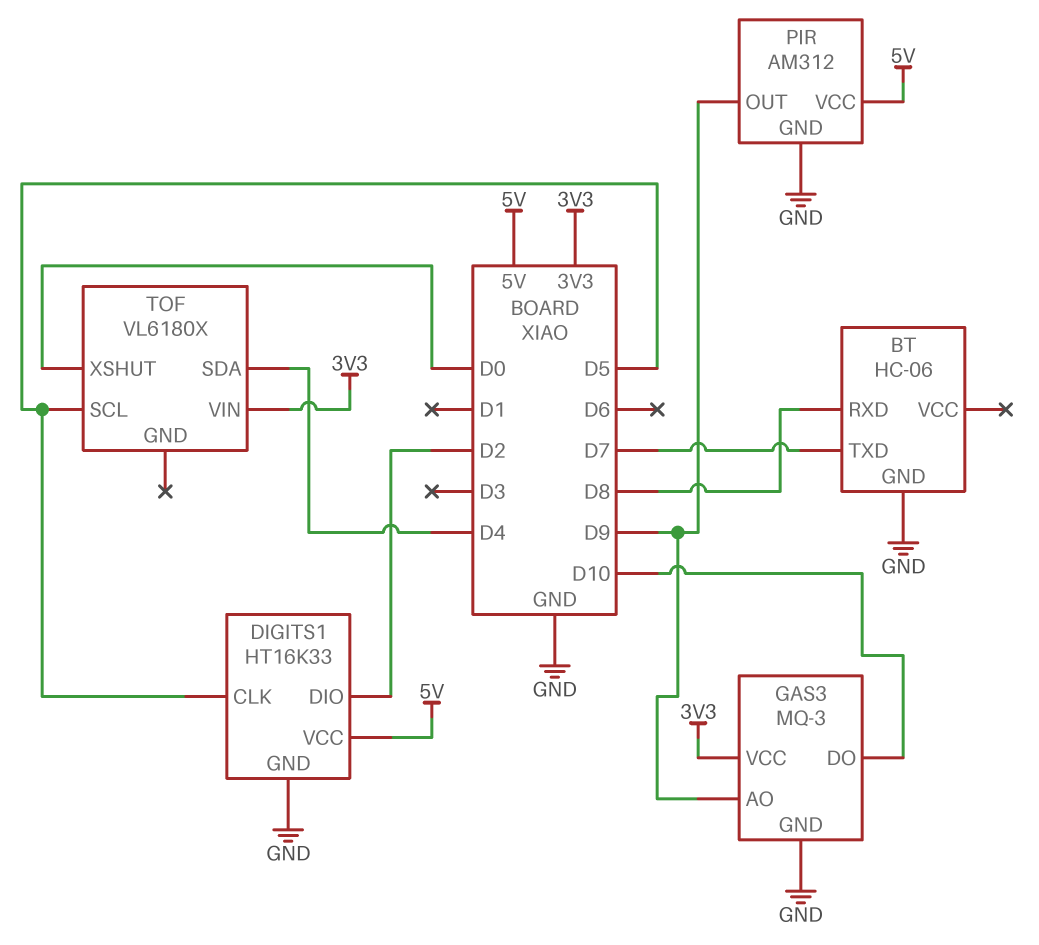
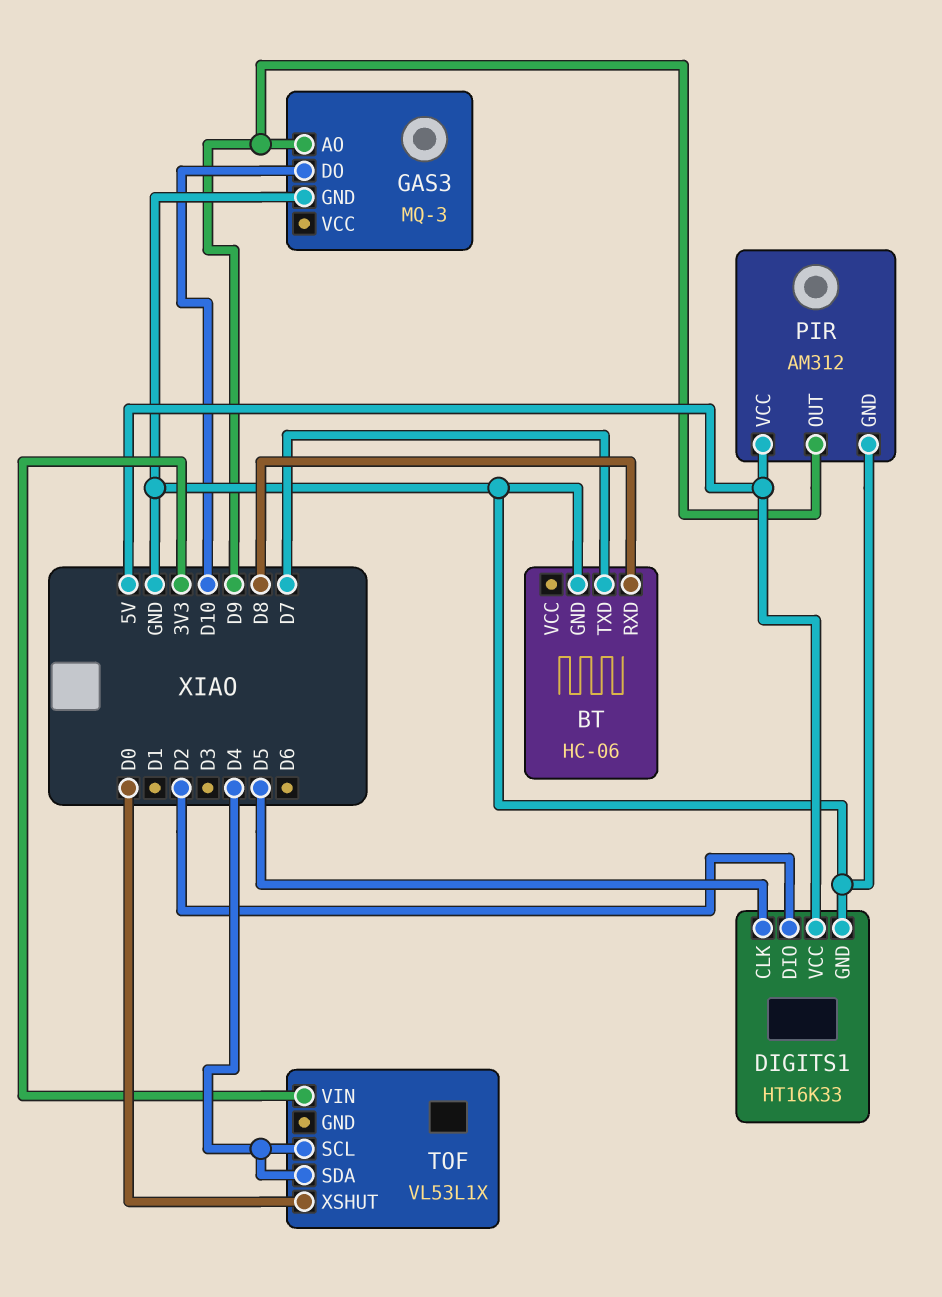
GAS3 pin VCC: 3V3 -> none
TOF: VL6180X -> VL53L1X
TOF pin SCL: D5 -> D4

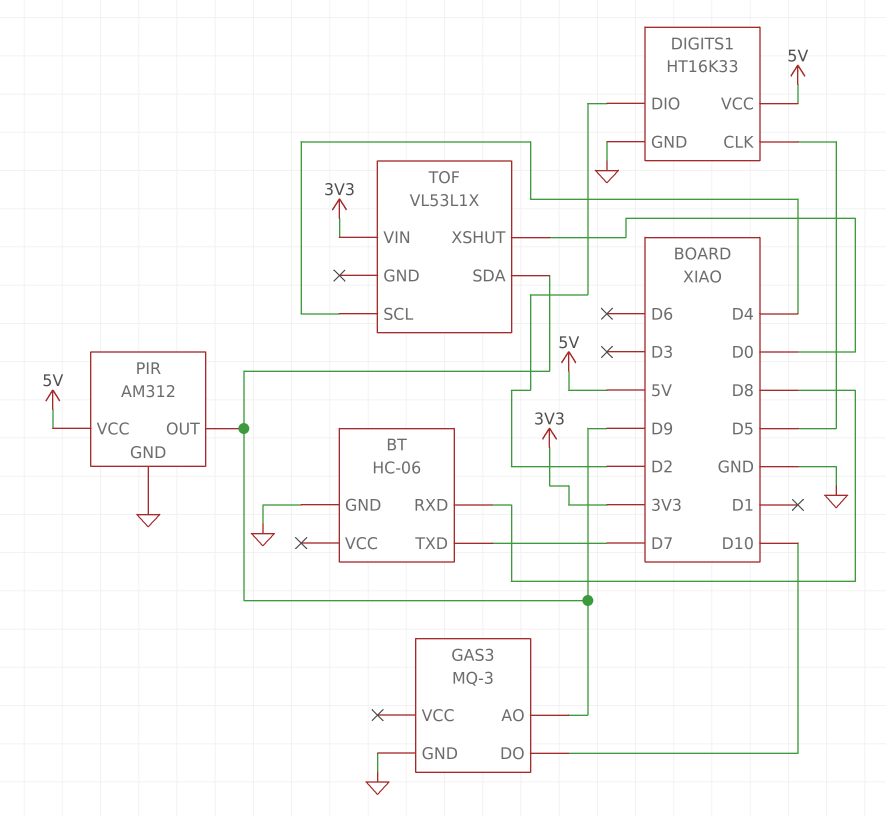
TOF pin SDA: D4 -> D9

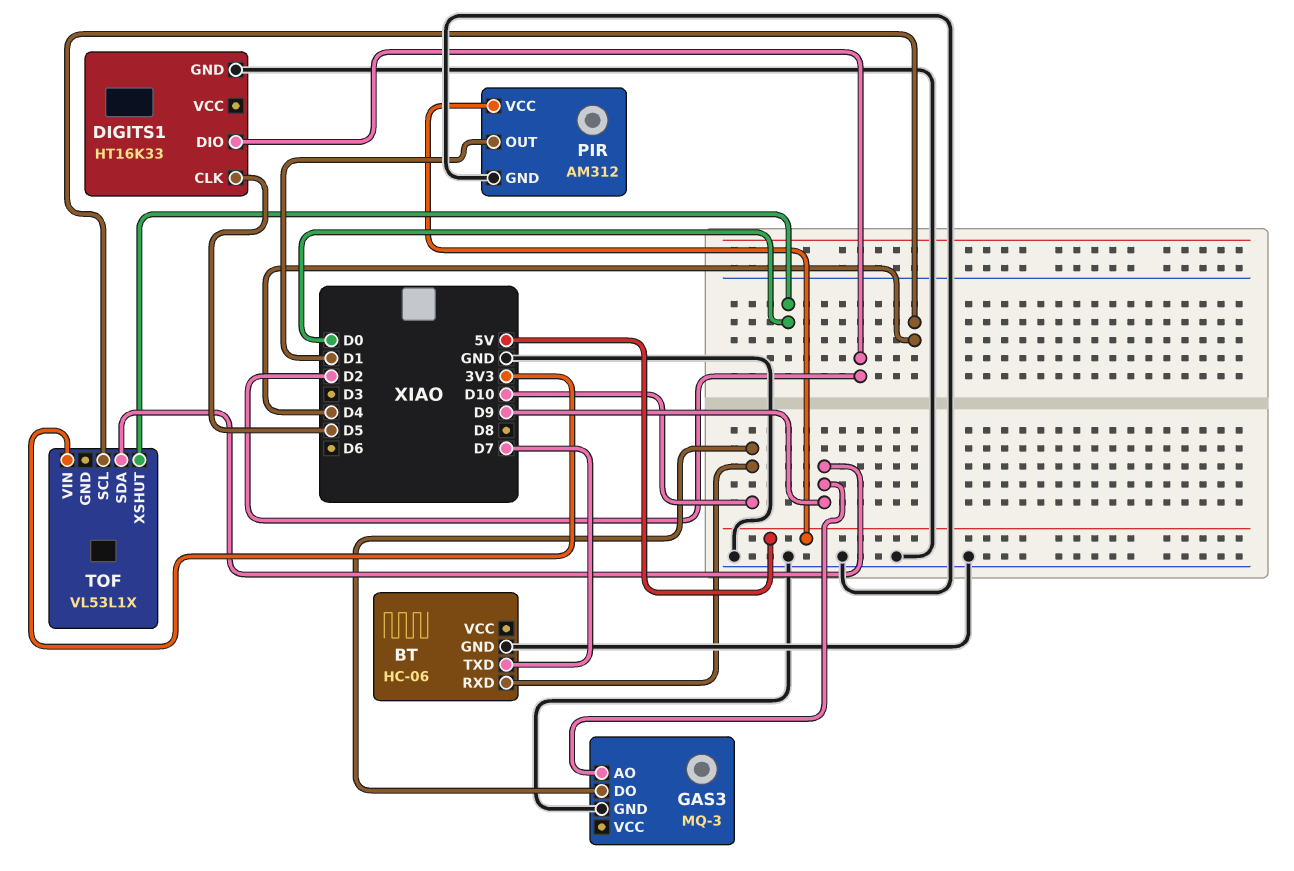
BT pin RXD: D8 -> D10
DIGITS1 pin VCC: 5V -> none
PIR pin OUT: D9 -> D1

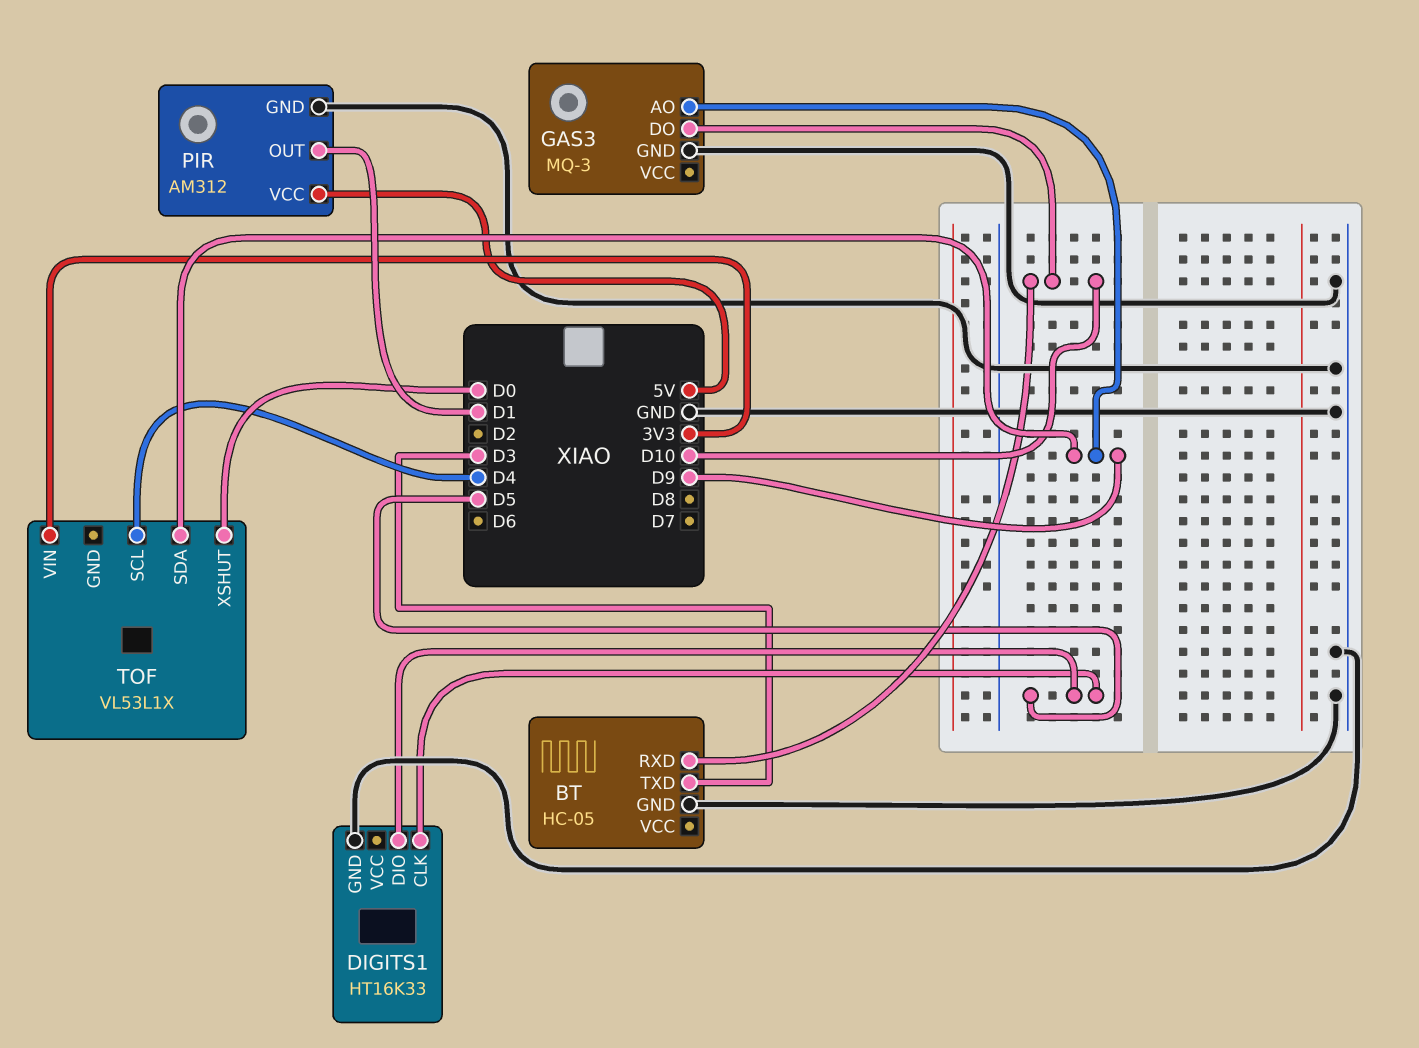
BT: HC-06 -> HC-05
BT pin TXD: D7 -> D3
DIGITS1 pin DIO: D2 -> D5

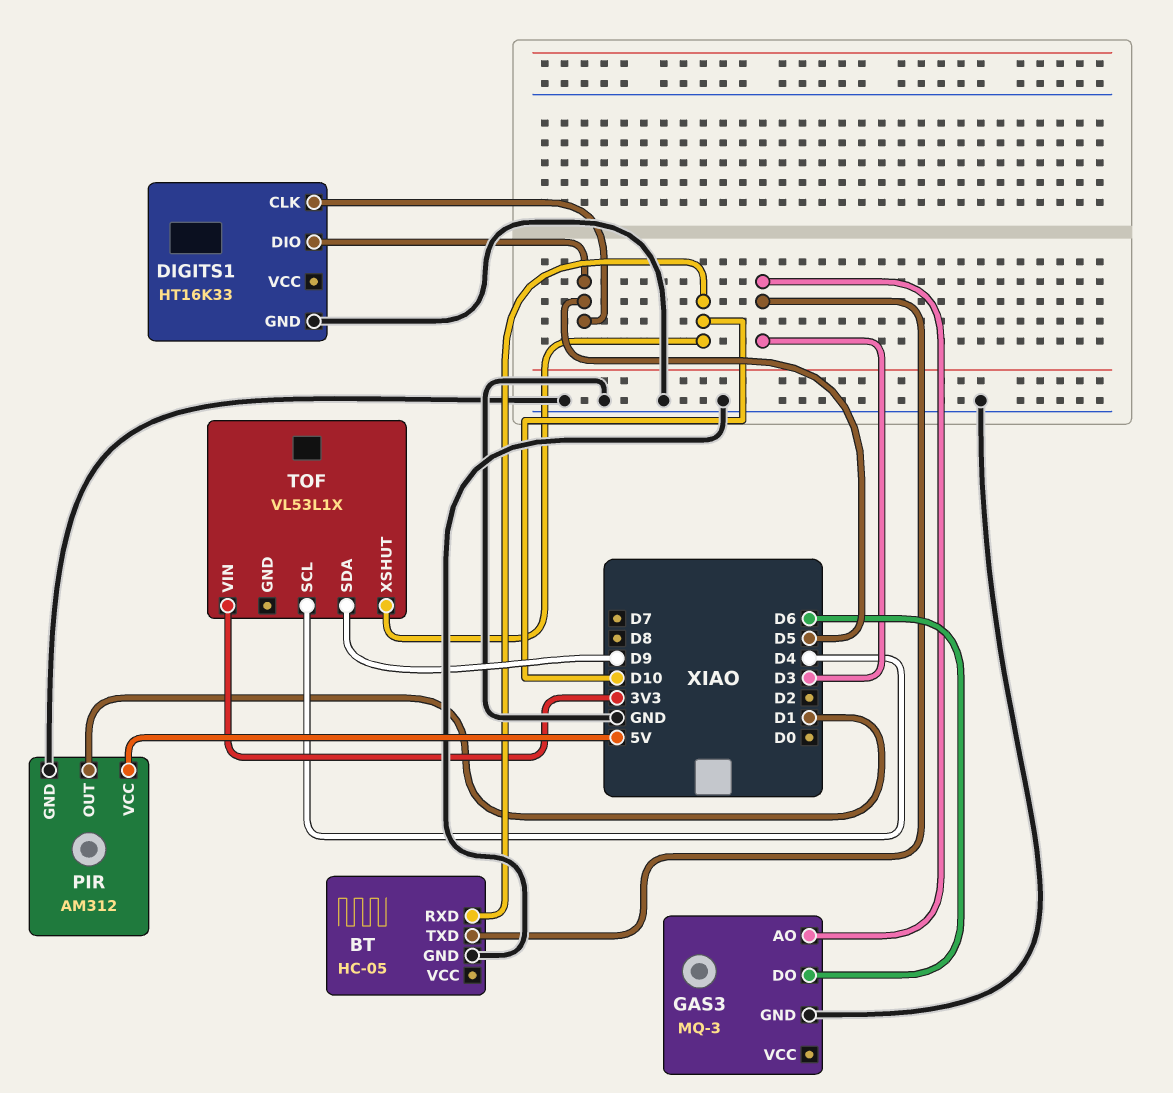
GAS3 pin AO: D9 -> D3
GAS3 pin DO: D10 -> D6
TOF pin XSHUT: D0 -> D10

